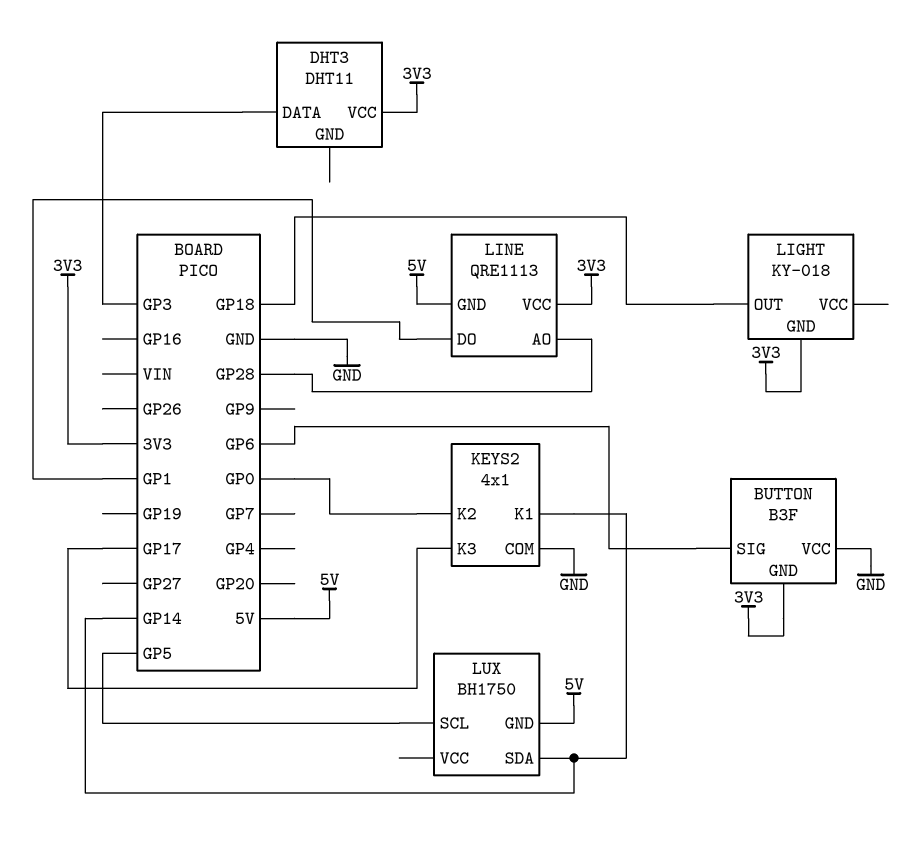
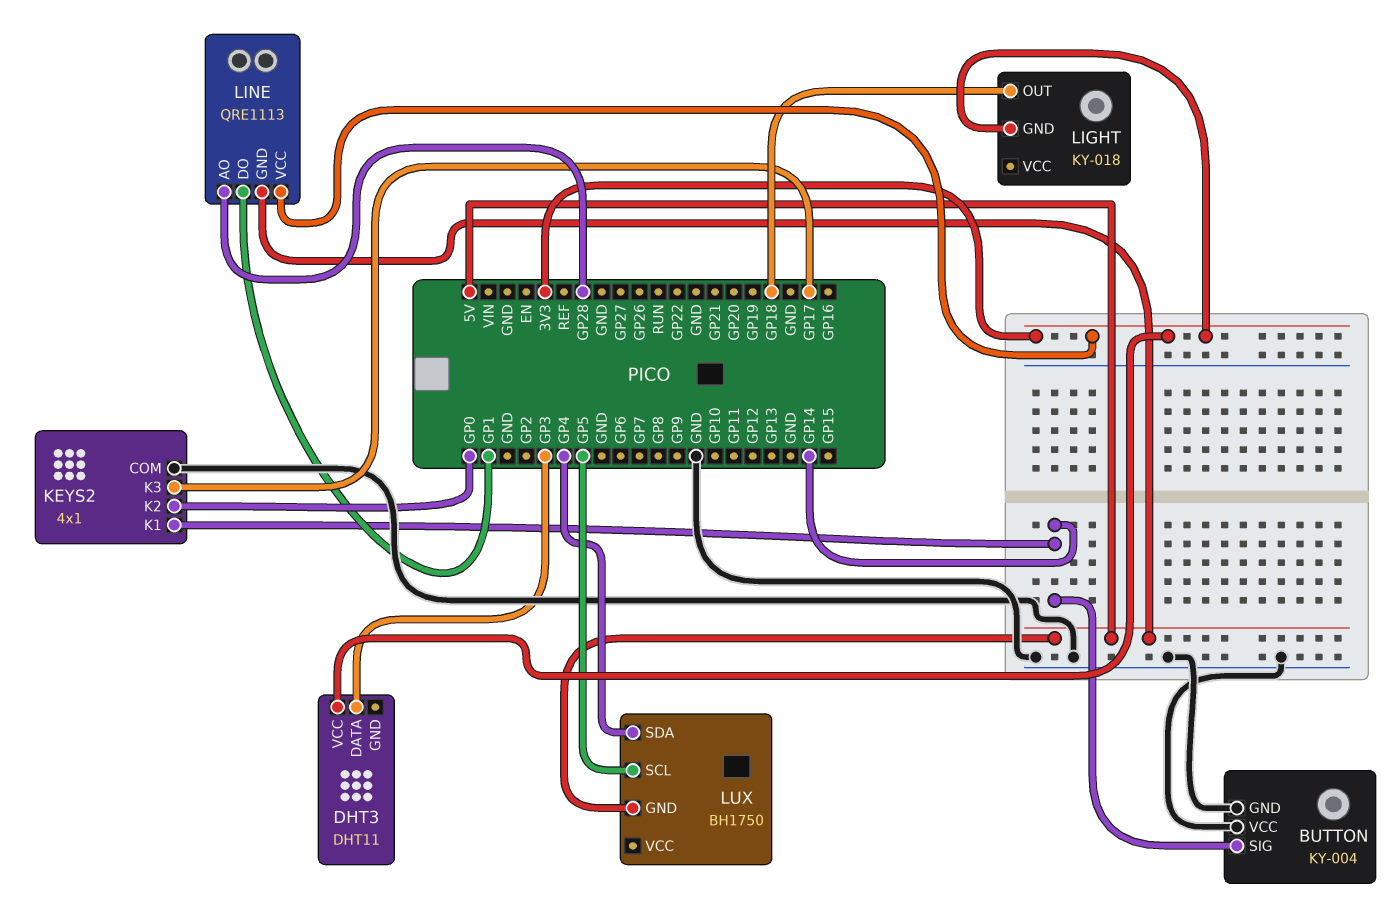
BUTTON: B3F -> KY-004
BUTTON pin GND: 3V3 -> GND
BUTTON pin SIG: GP6 -> GP14
LUX pin SDA: GP14 -> GP4

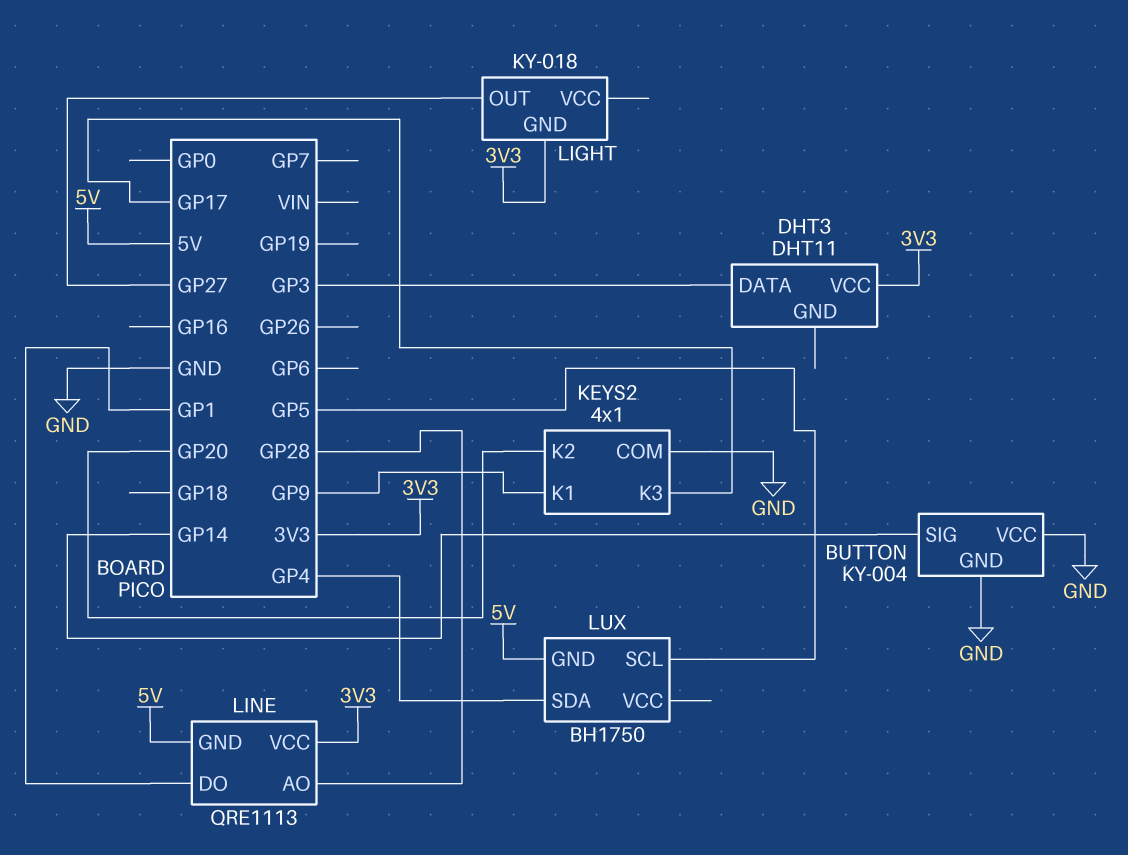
KEYS2 pin K1: GP14 -> GP9
KEYS2 pin K2: GP0 -> GP20
LIGHT pin OUT: GP18 -> GP27

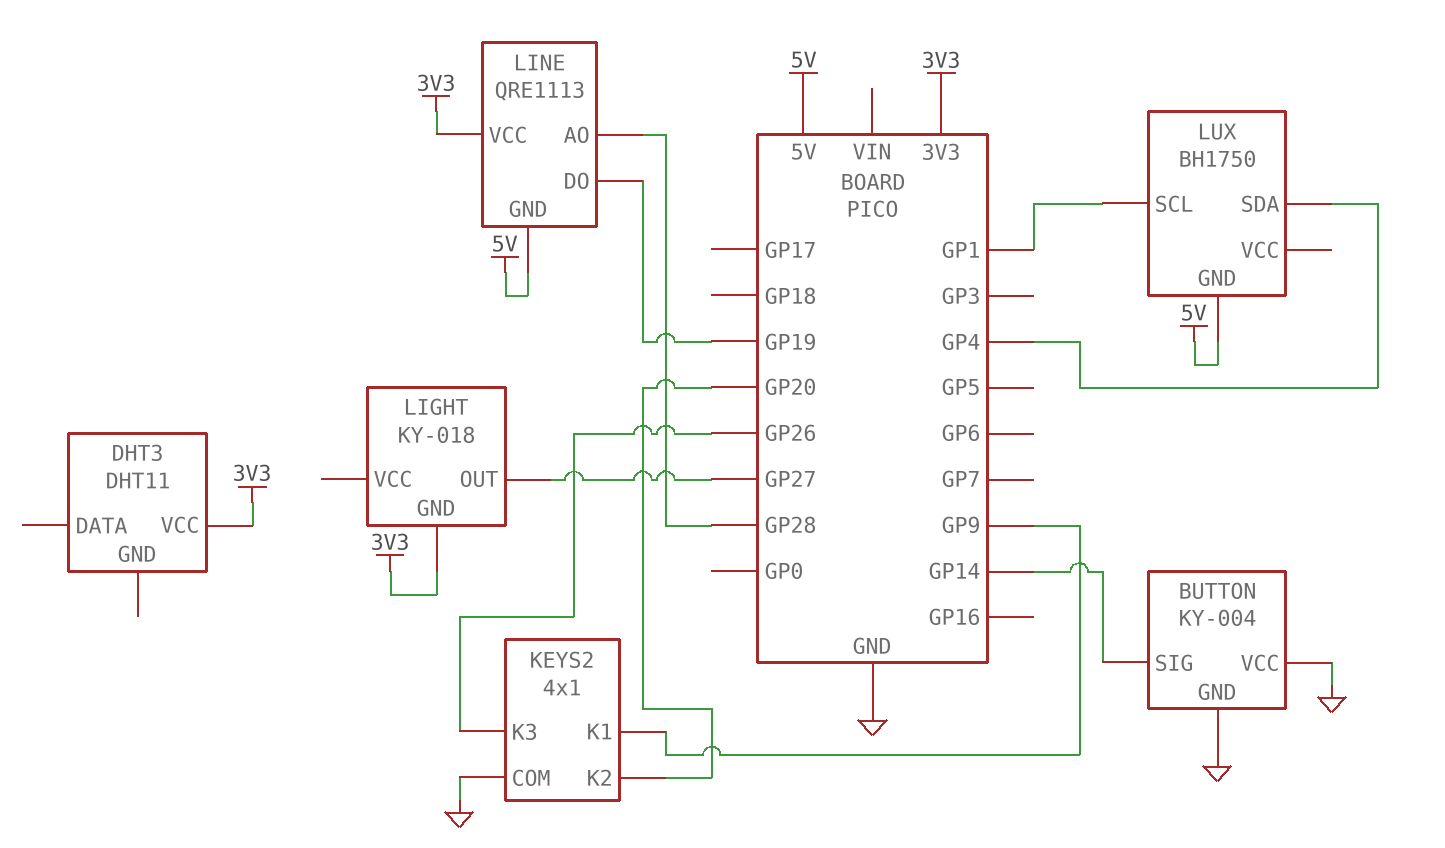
DHT3 pin DATA: GP3 -> none
KEYS2 pin K3: GP17 -> GP26
LINE pin DO: GP1 -> GP19
LUX pin SCL: GP5 -> GP1

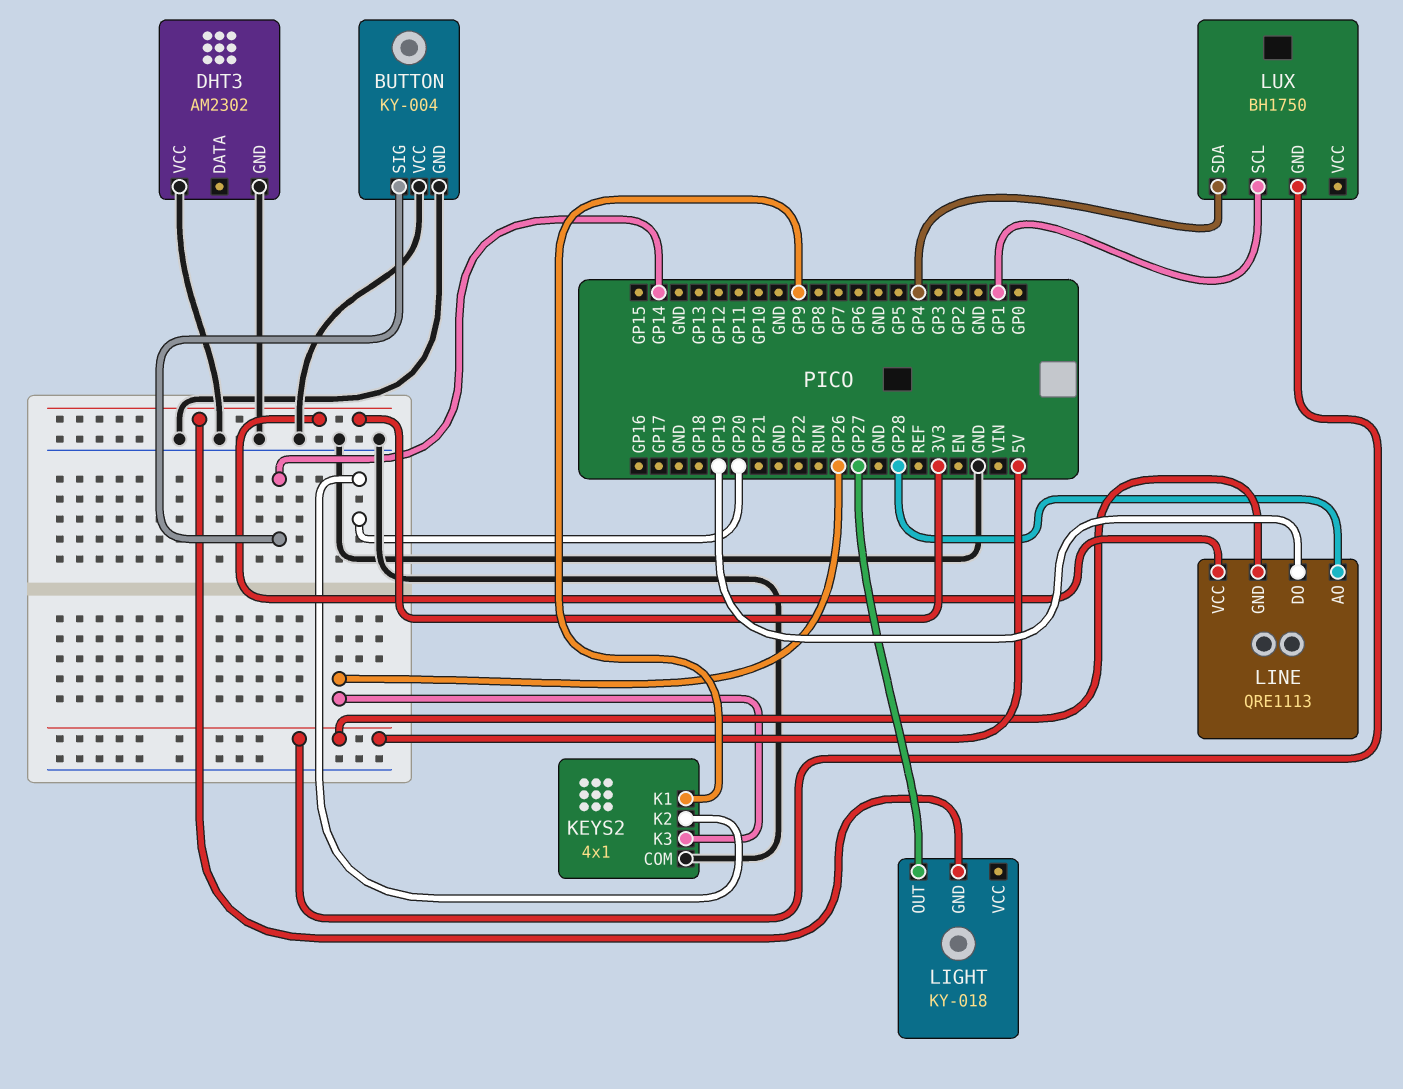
DHT3: DHT11 -> AM2302
DHT3 pin GND: none -> GND
DHT3 pin VCC: 3V3 -> GND

